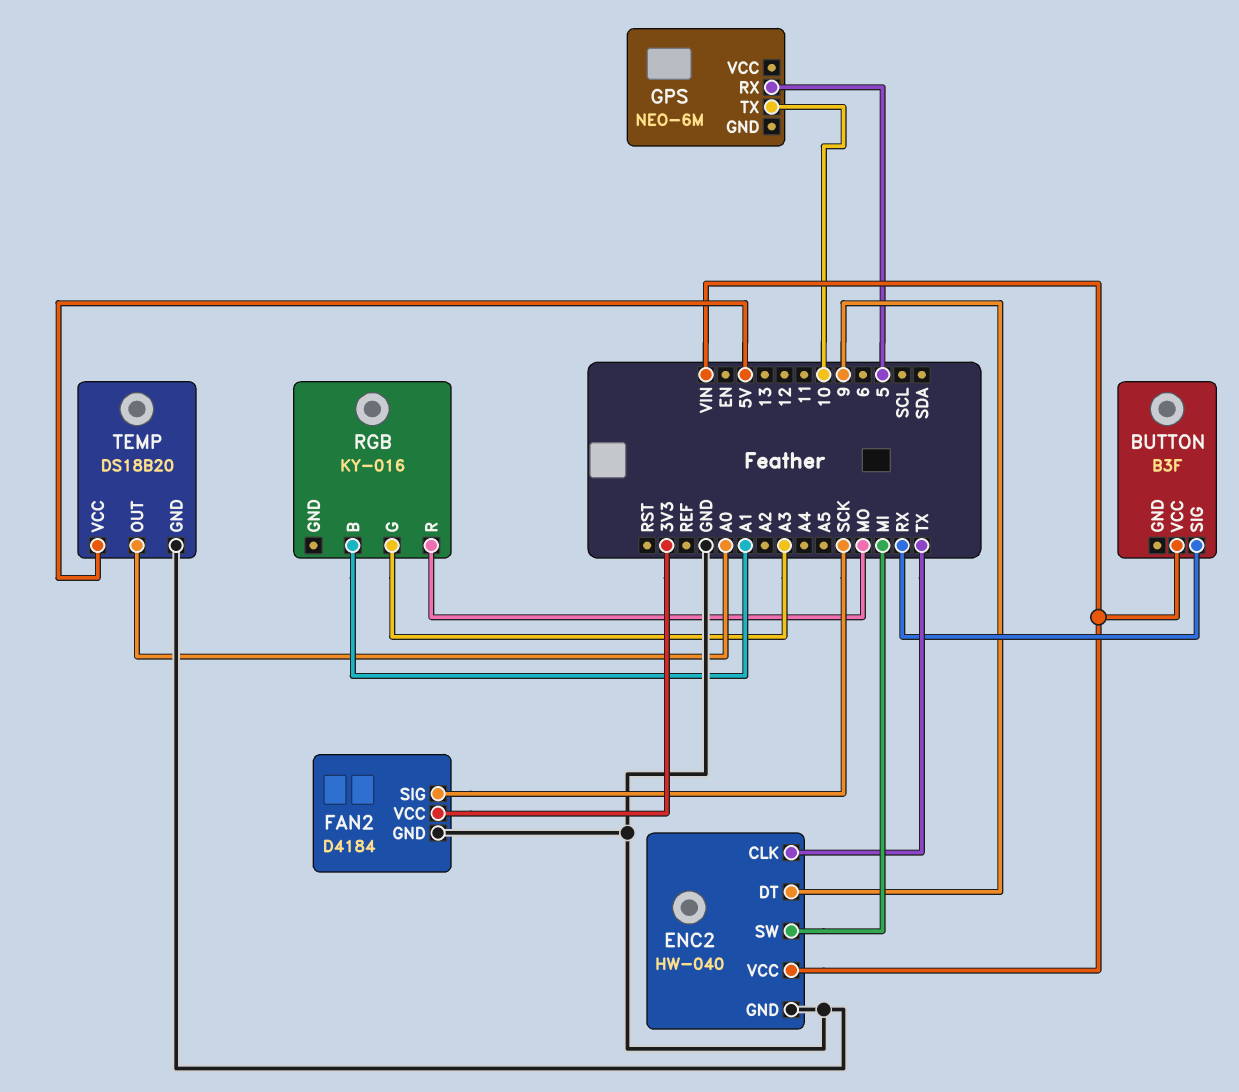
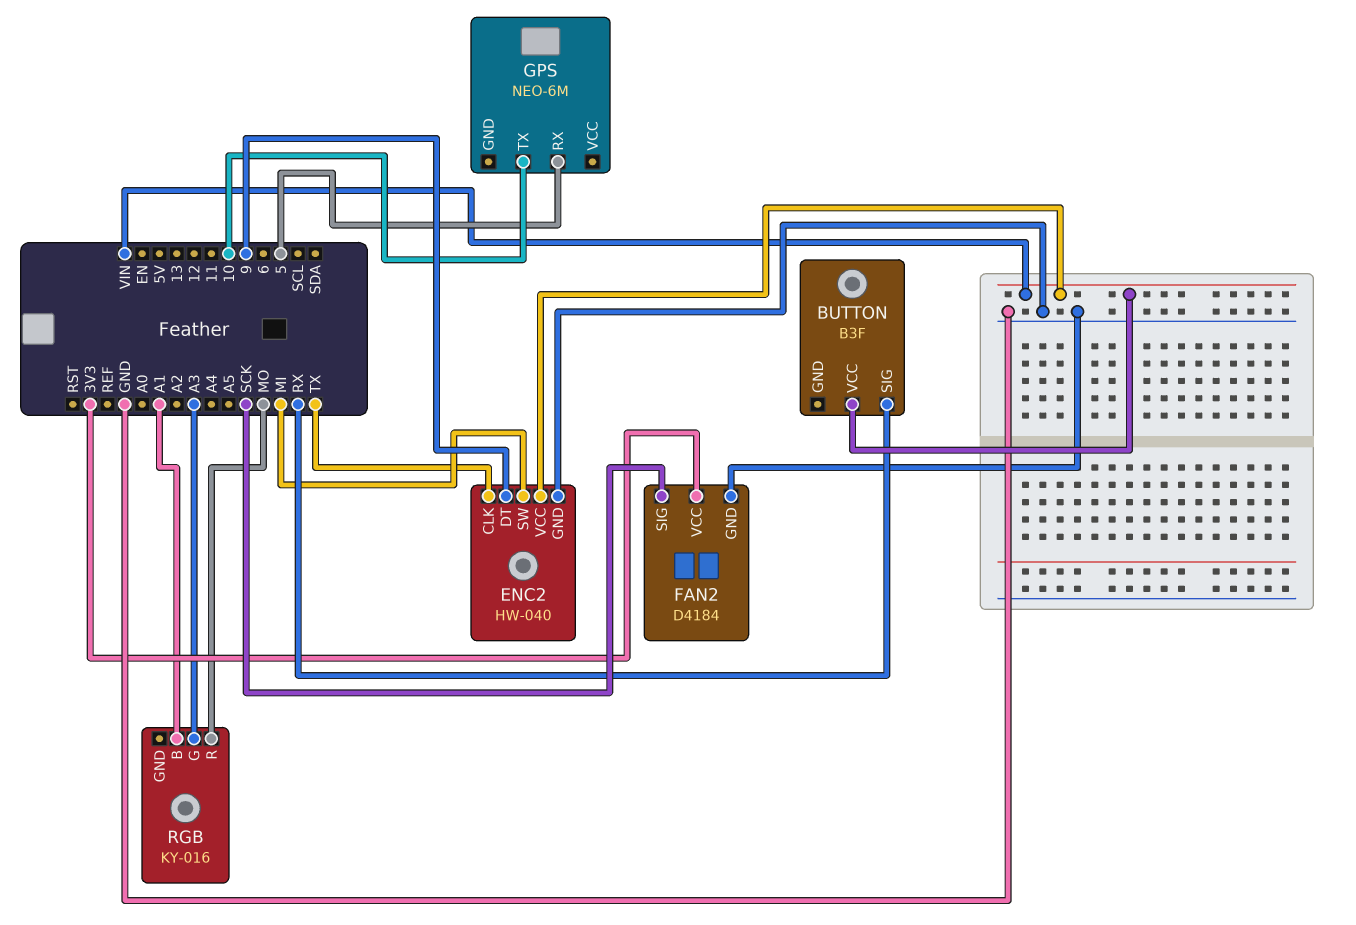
TEMP: DS18B20 -> none
TEMP pin GND: GND -> none
TEMP pin OUT: A0 -> none
TEMP pin VCC: 5V -> none

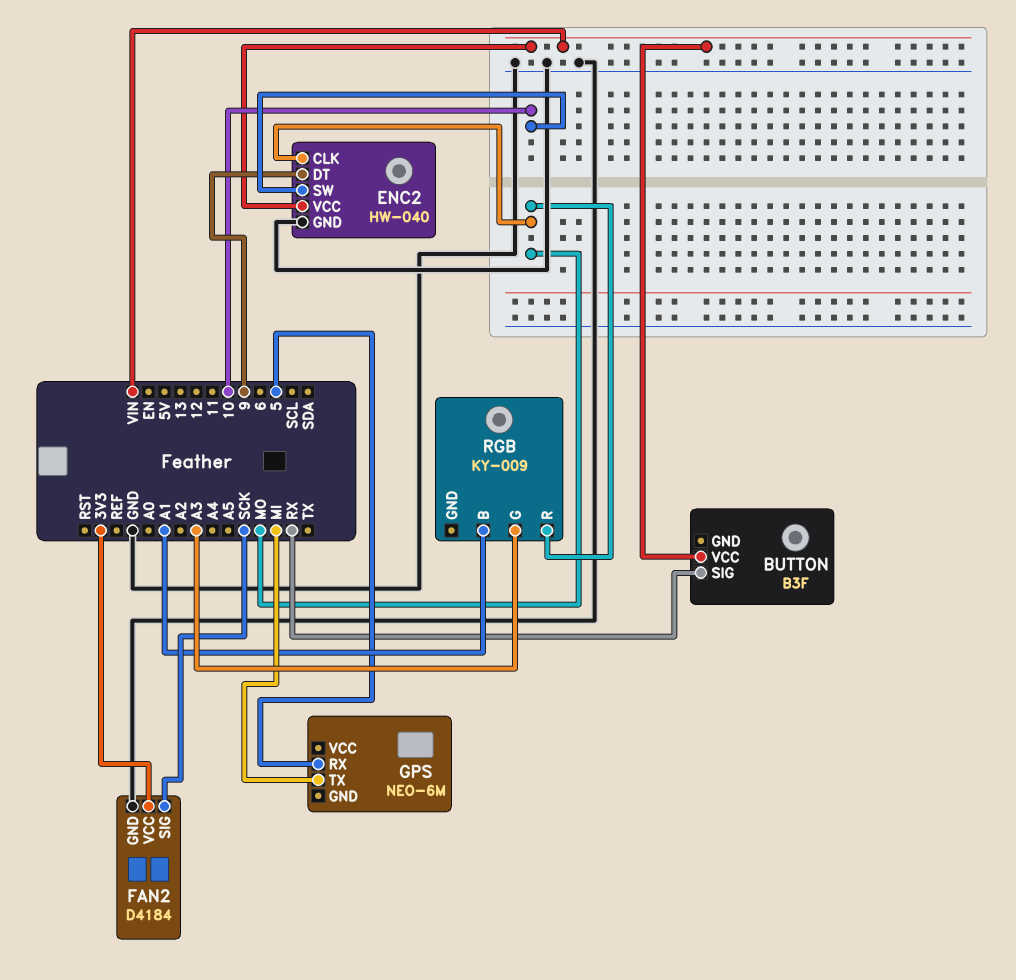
ENC2 pin CLK: TX -> MO
ENC2 pin SW: MI -> 10
GPS pin TX: 10 -> MI
RGB: KY-016 -> KY-009

